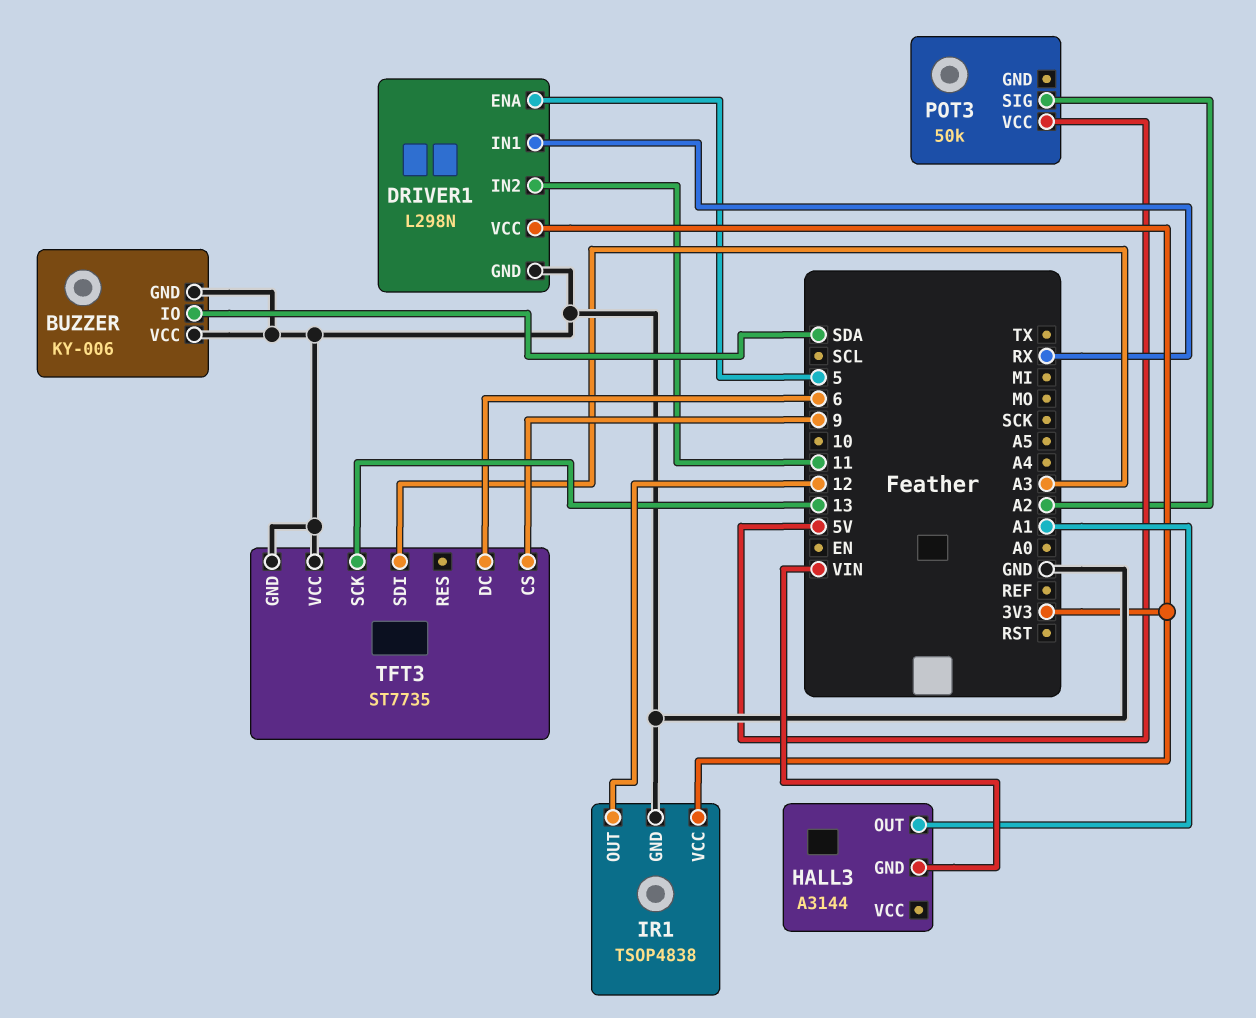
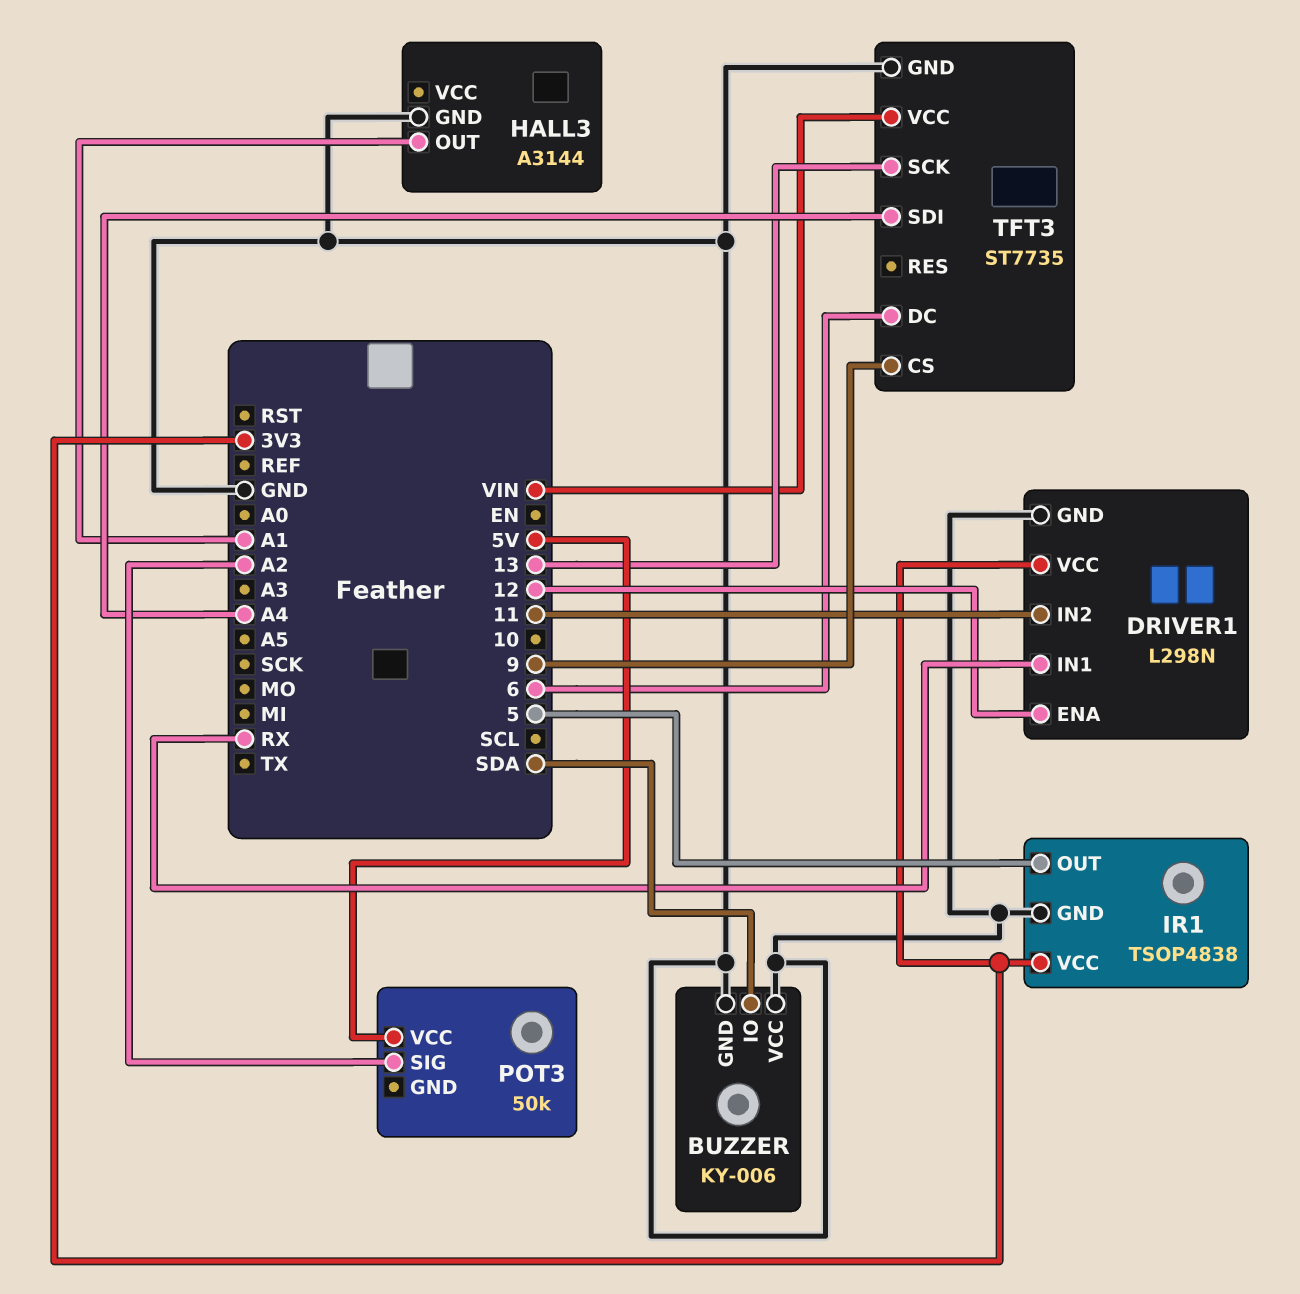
DRIVER1 pin ENA: 5 -> 12
HALL3 pin GND: VIN -> GND
IR1 pin OUT: 12 -> 5
TFT3 pin SDI: A3 -> A4
TFT3 pin VCC: GND -> VIN

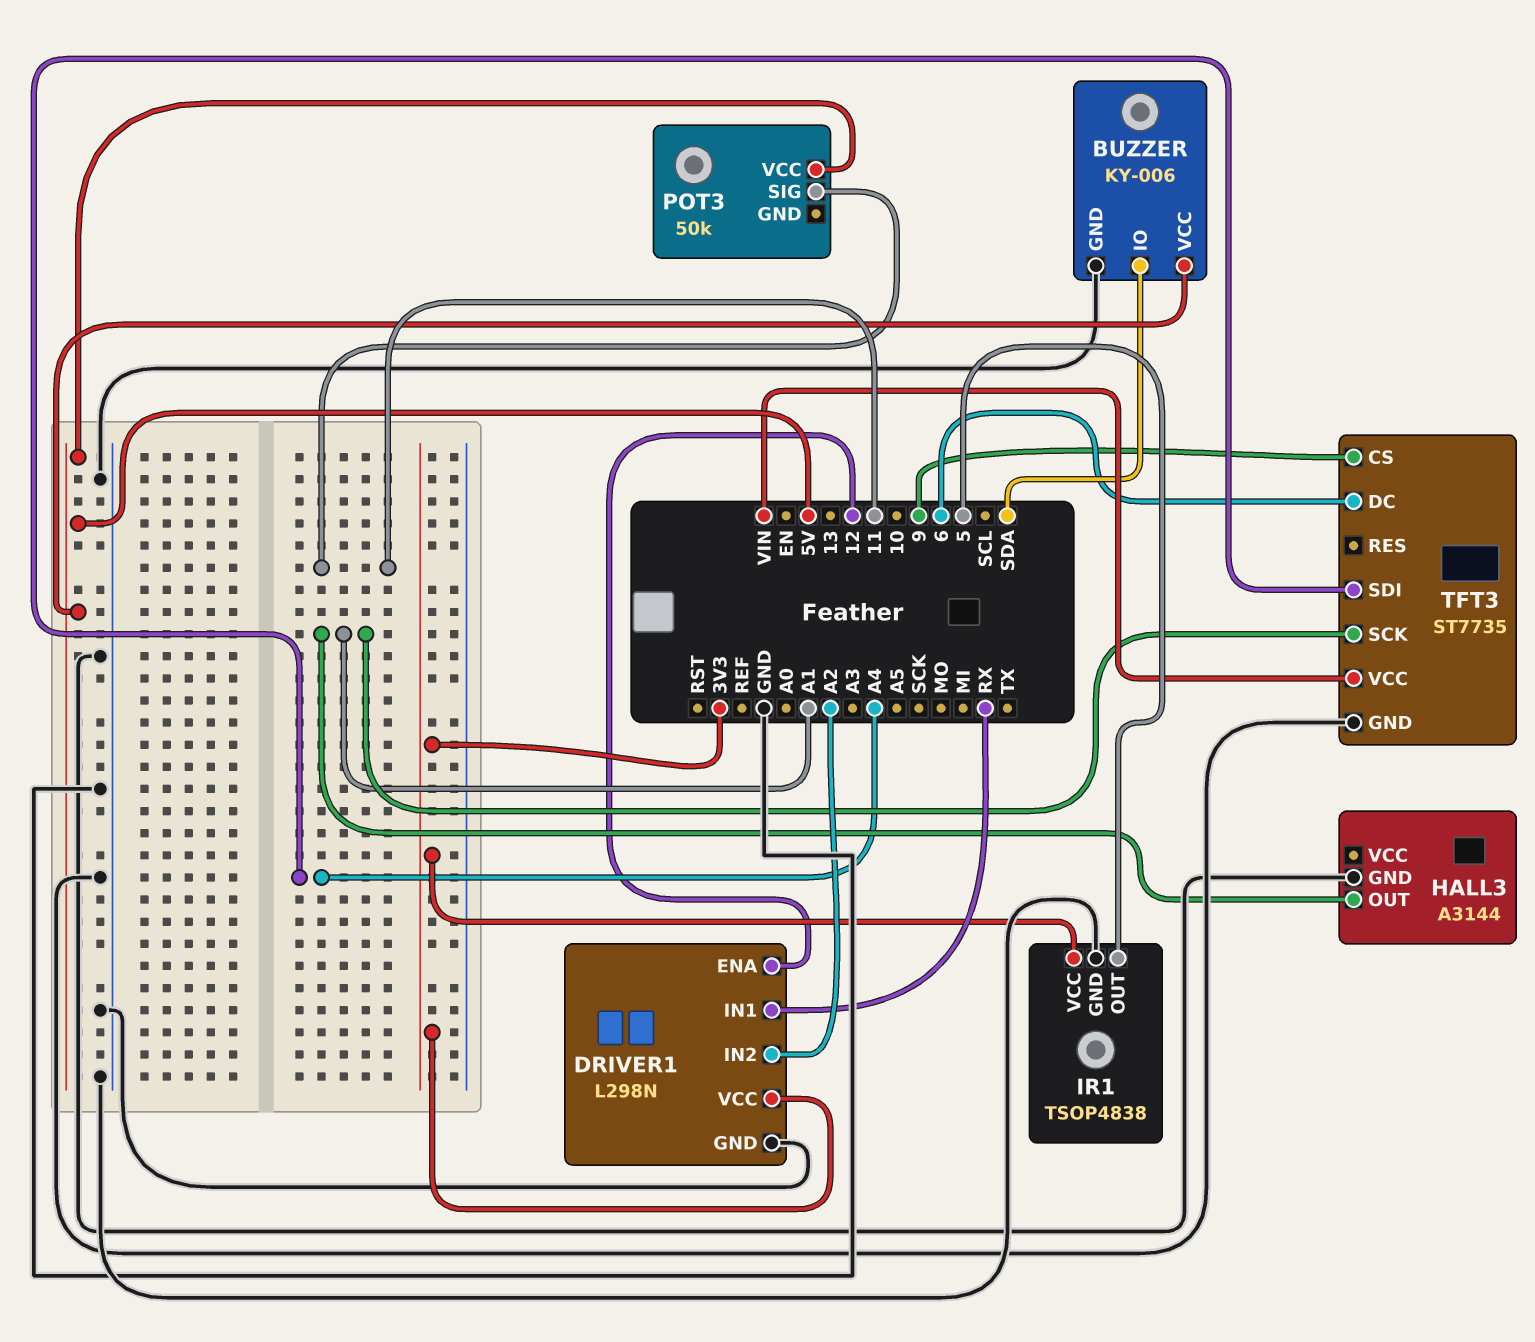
BUZZER pin VCC: GND -> 5V
DRIVER1 pin IN2: 11 -> A2
POT3 pin SIG: A2 -> 11
TFT3 pin SCK: 13 -> A1

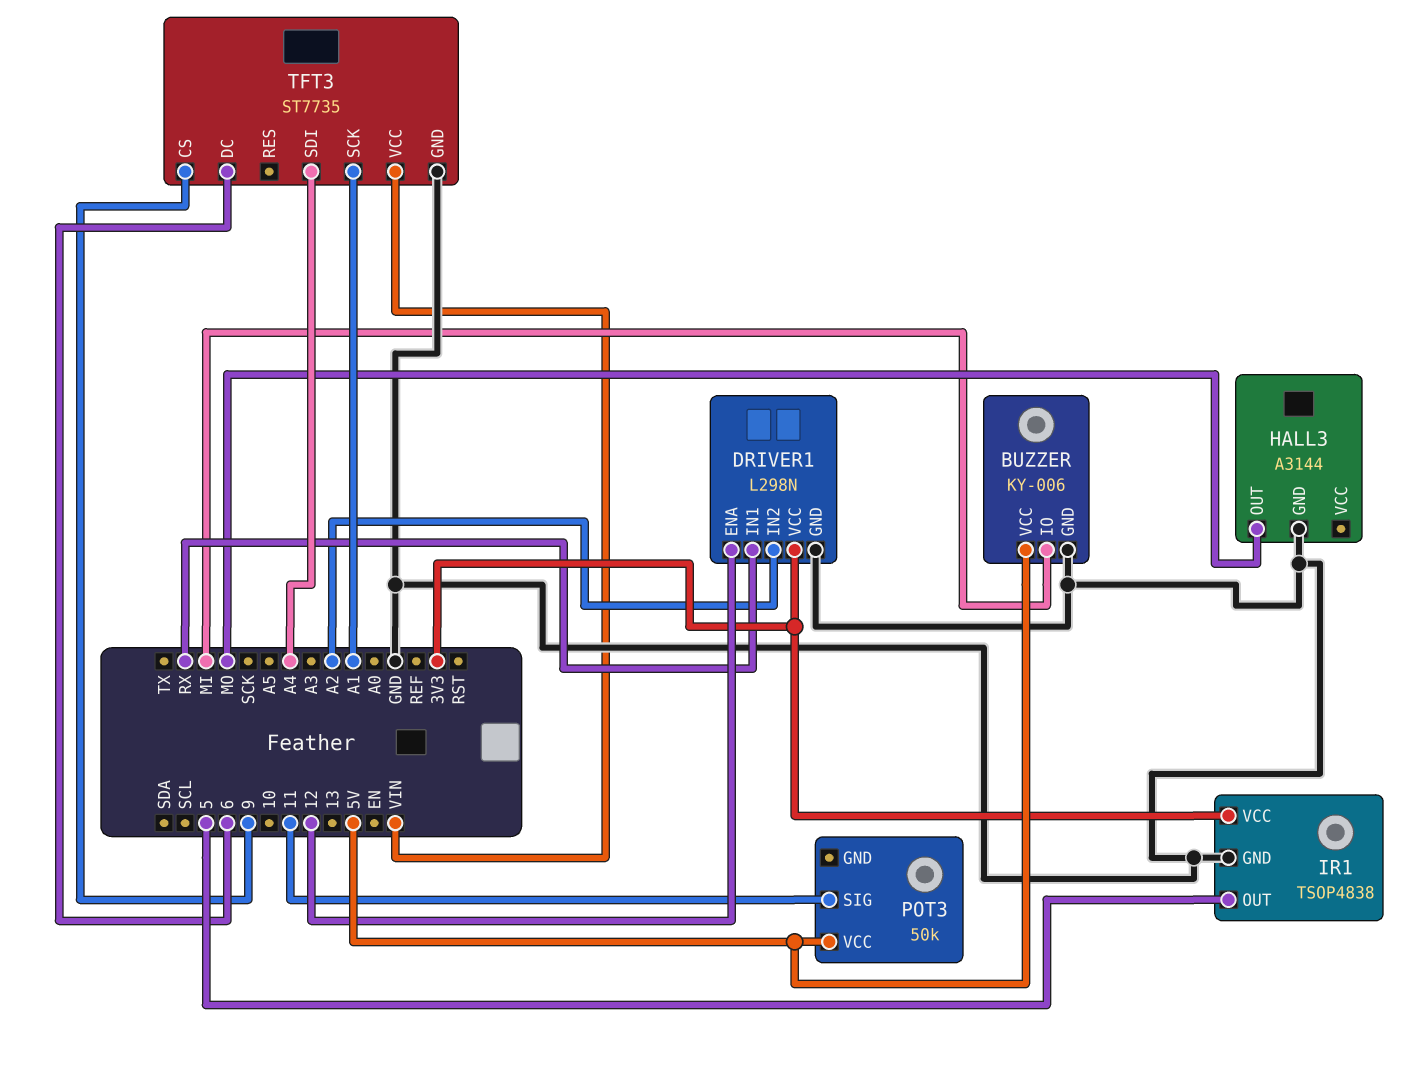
BUZZER pin IO: SDA -> MI
HALL3 pin OUT: A1 -> MO

